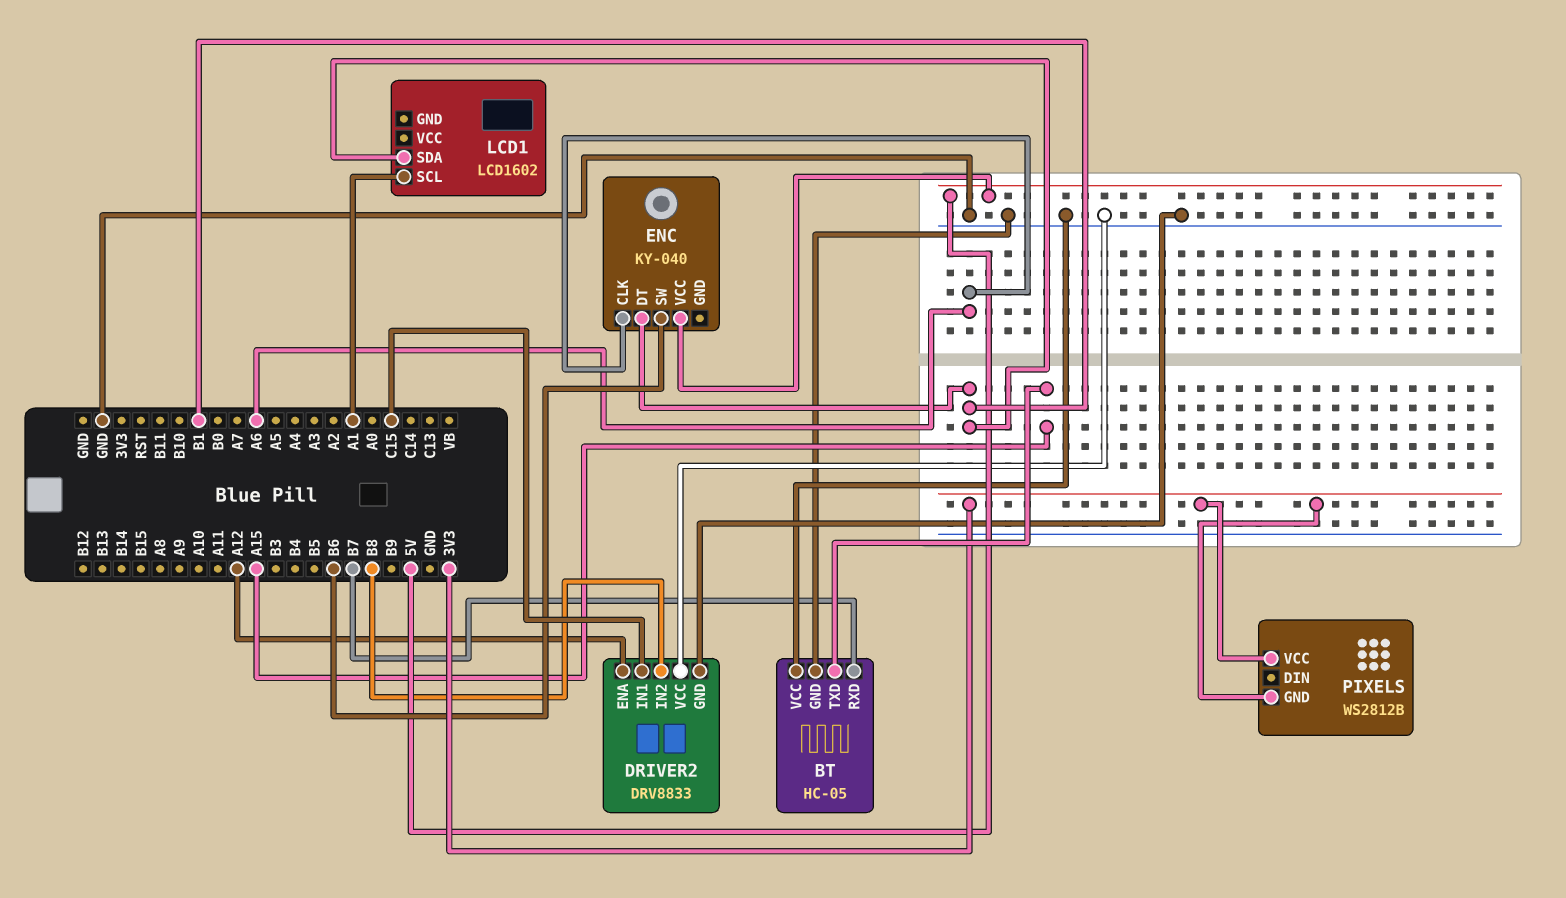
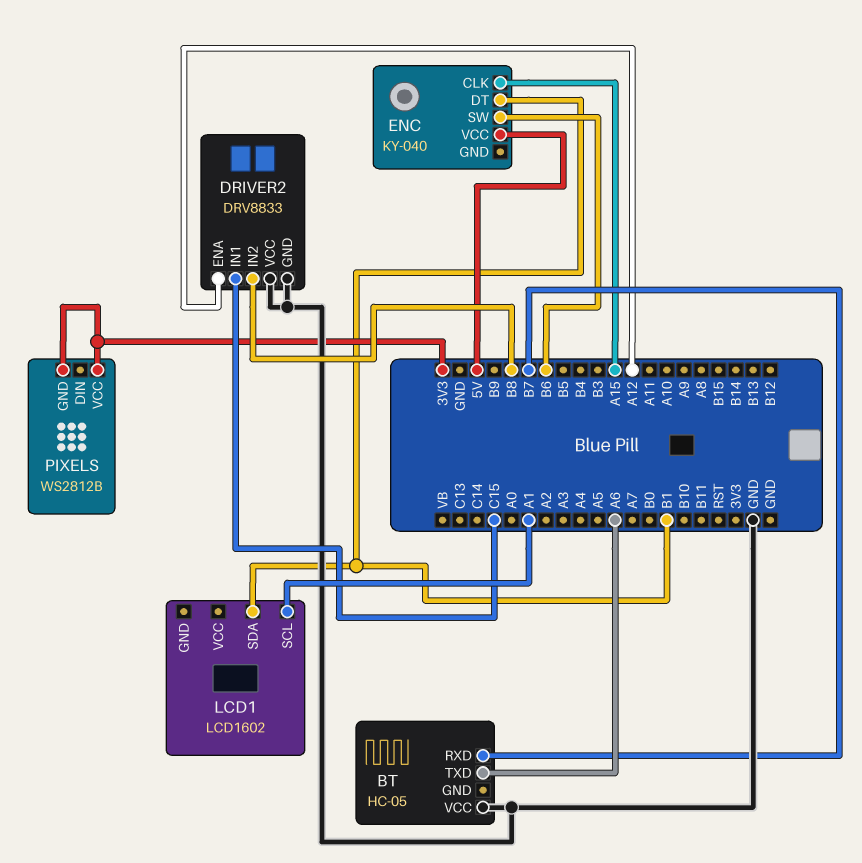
BT pin GND: GND -> none
BT pin TXD: A15 -> A6
ENC pin CLK: A6 -> A15

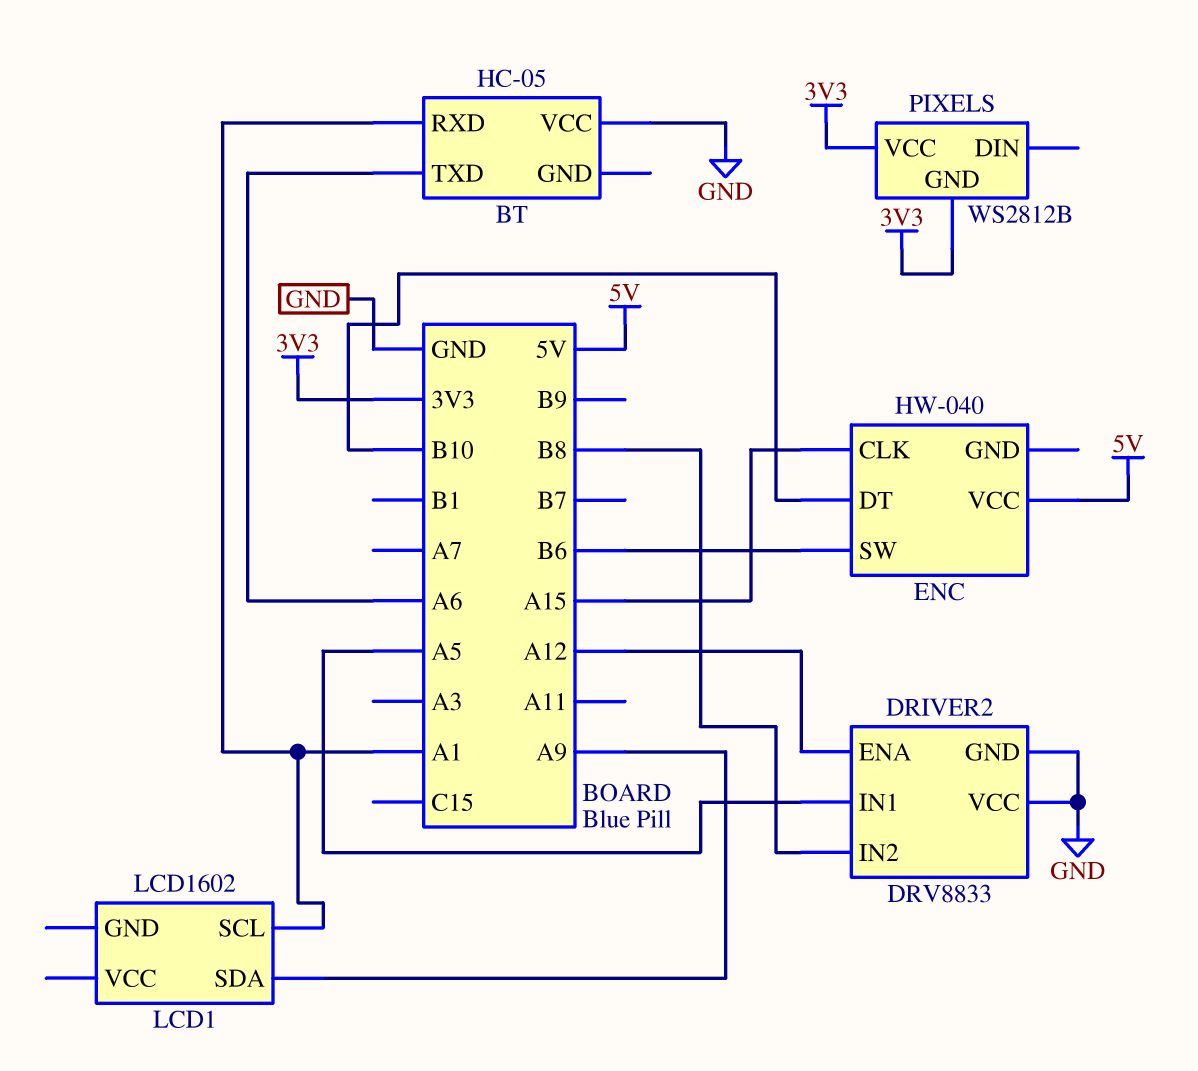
BT pin RXD: B7 -> A1
DRIVER2 pin IN1: C15 -> A5
ENC: KY-040 -> HW-040
ENC pin DT: B1 -> B10
LCD1 pin SDA: B1 -> A9

